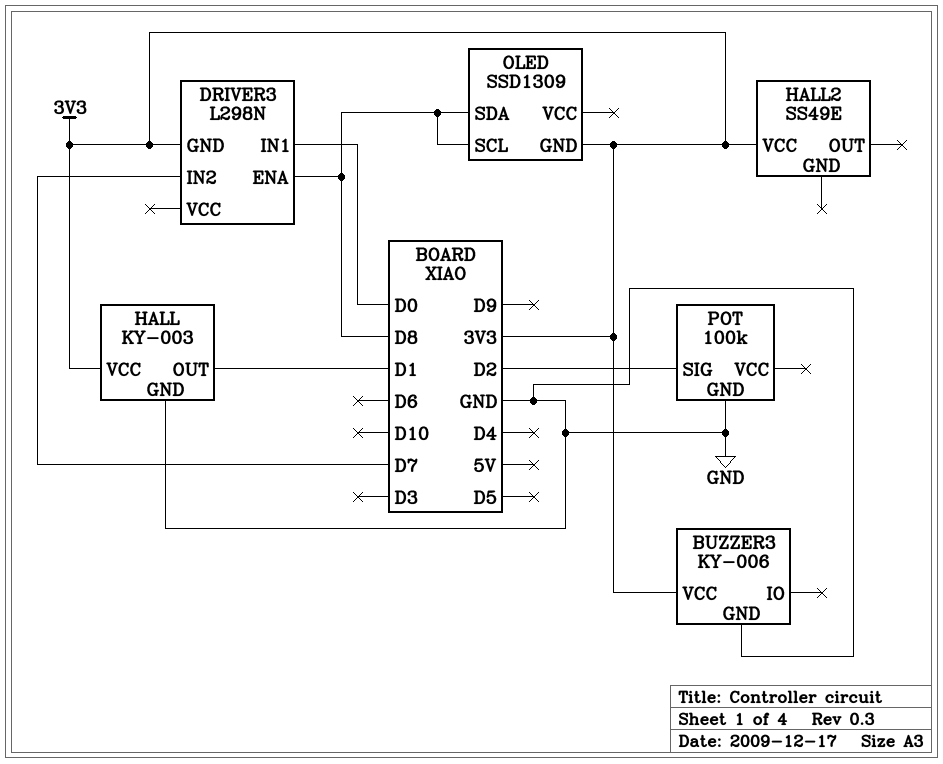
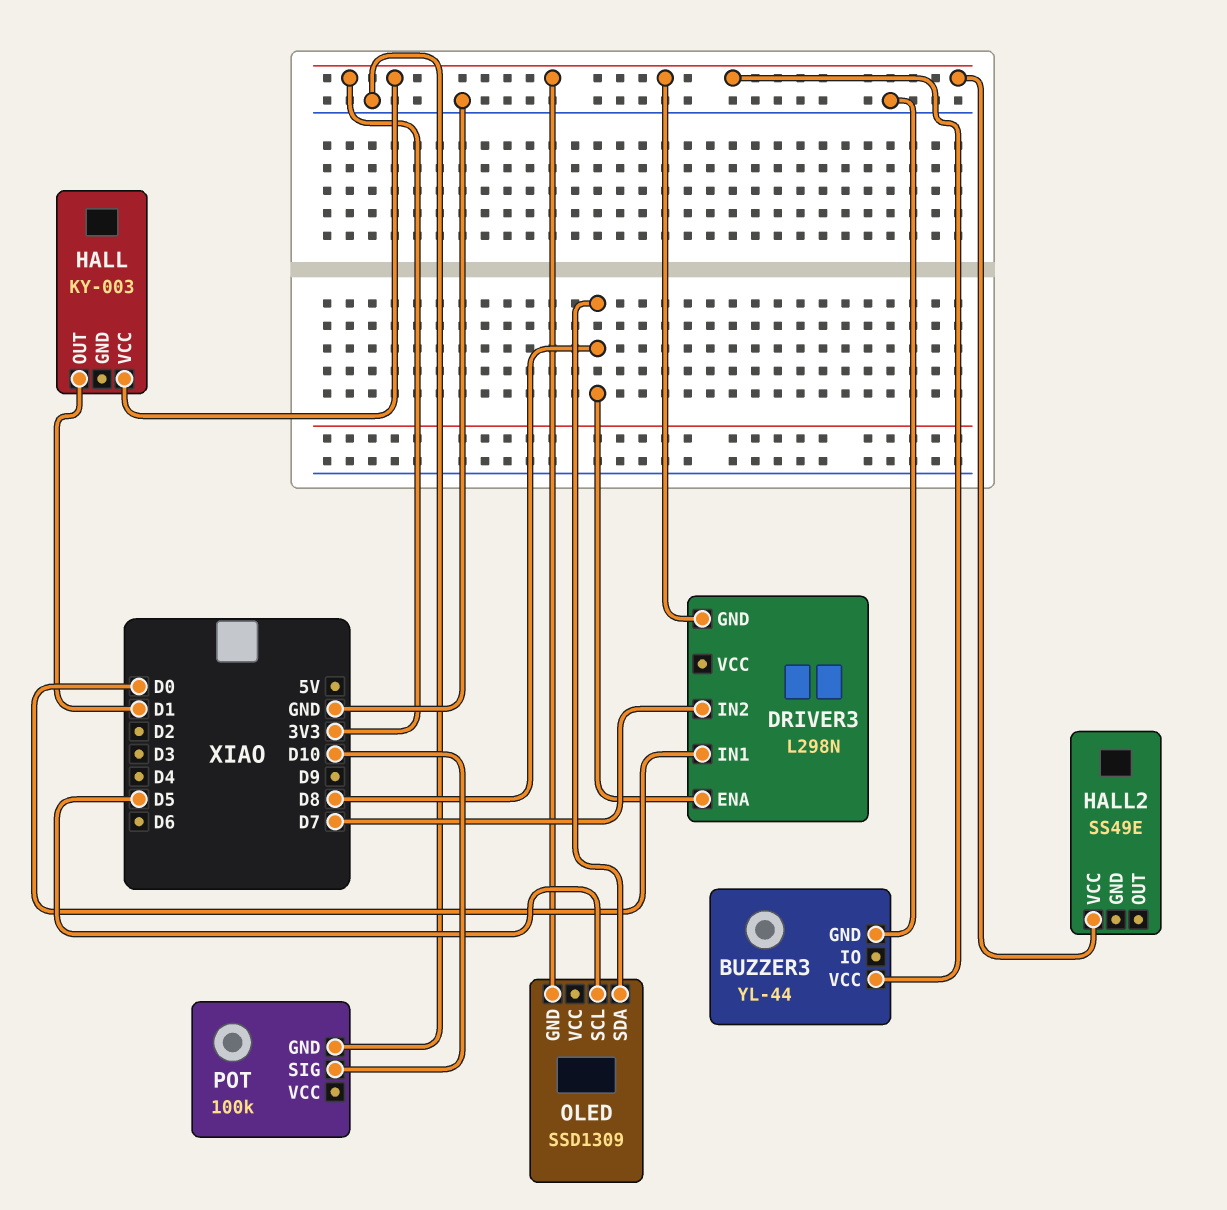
BUZZER3: KY-006 -> YL-44
HALL pin GND: GND -> none
OLED pin SCL: D8 -> D5
POT pin SIG: D2 -> D10

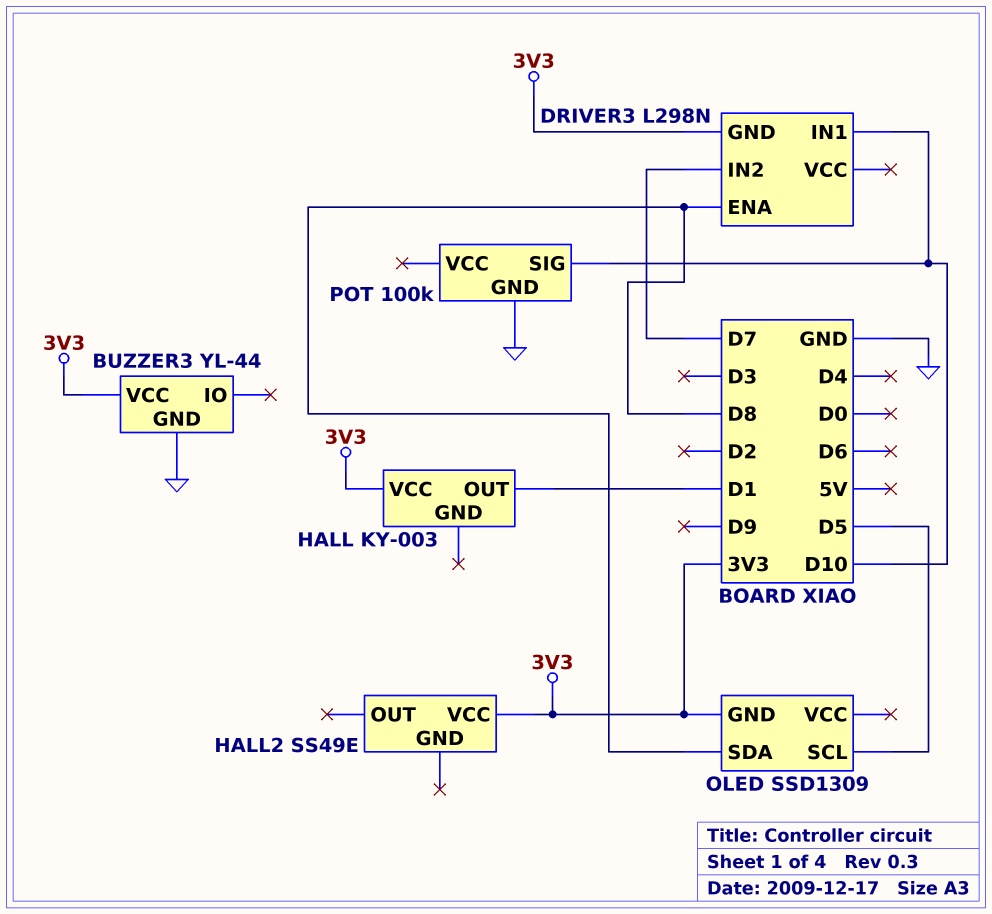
DRIVER3 pin IN1: D0 -> D10

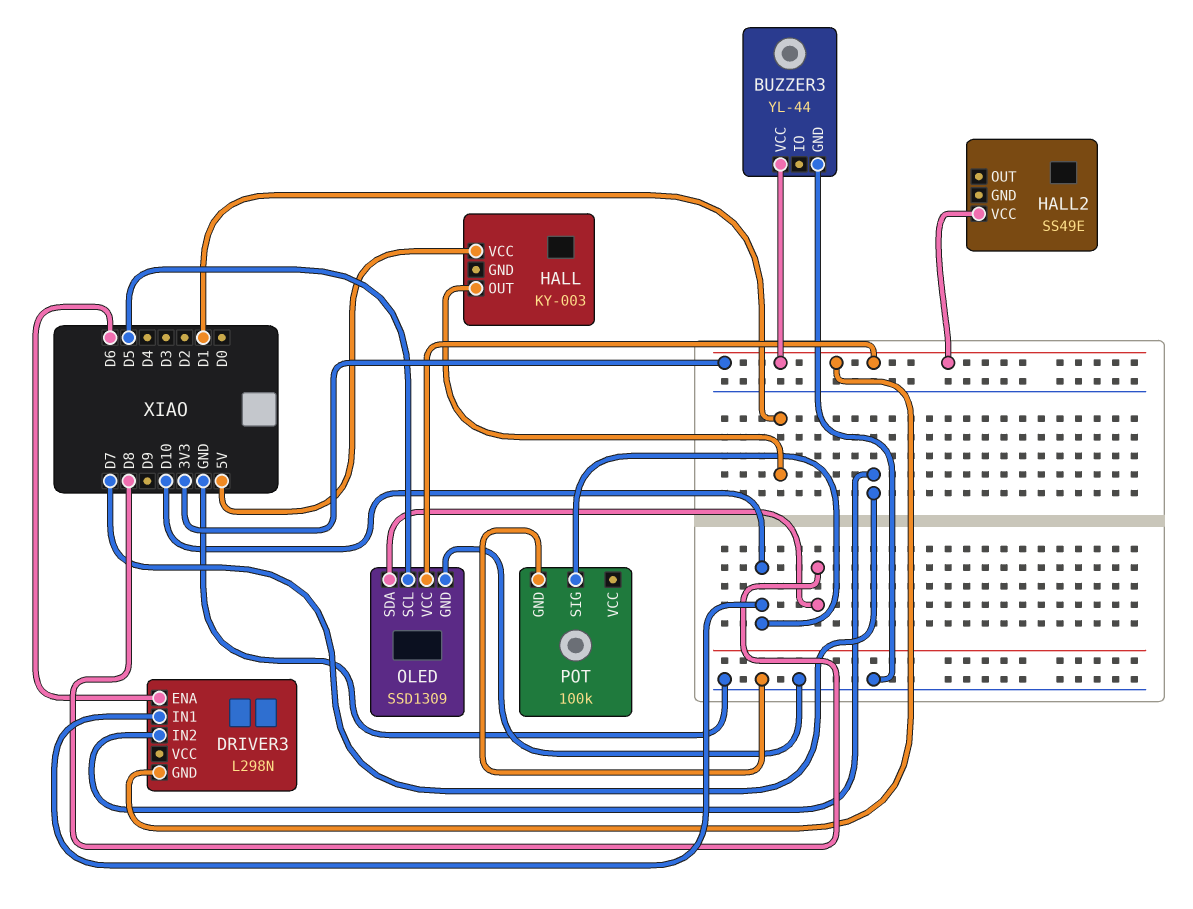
DRIVER3 pin ENA: D8 -> D6
HALL pin VCC: 3V3 -> 5V
OLED pin GND: 3V3 -> GND
OLED pin VCC: none -> 3V3

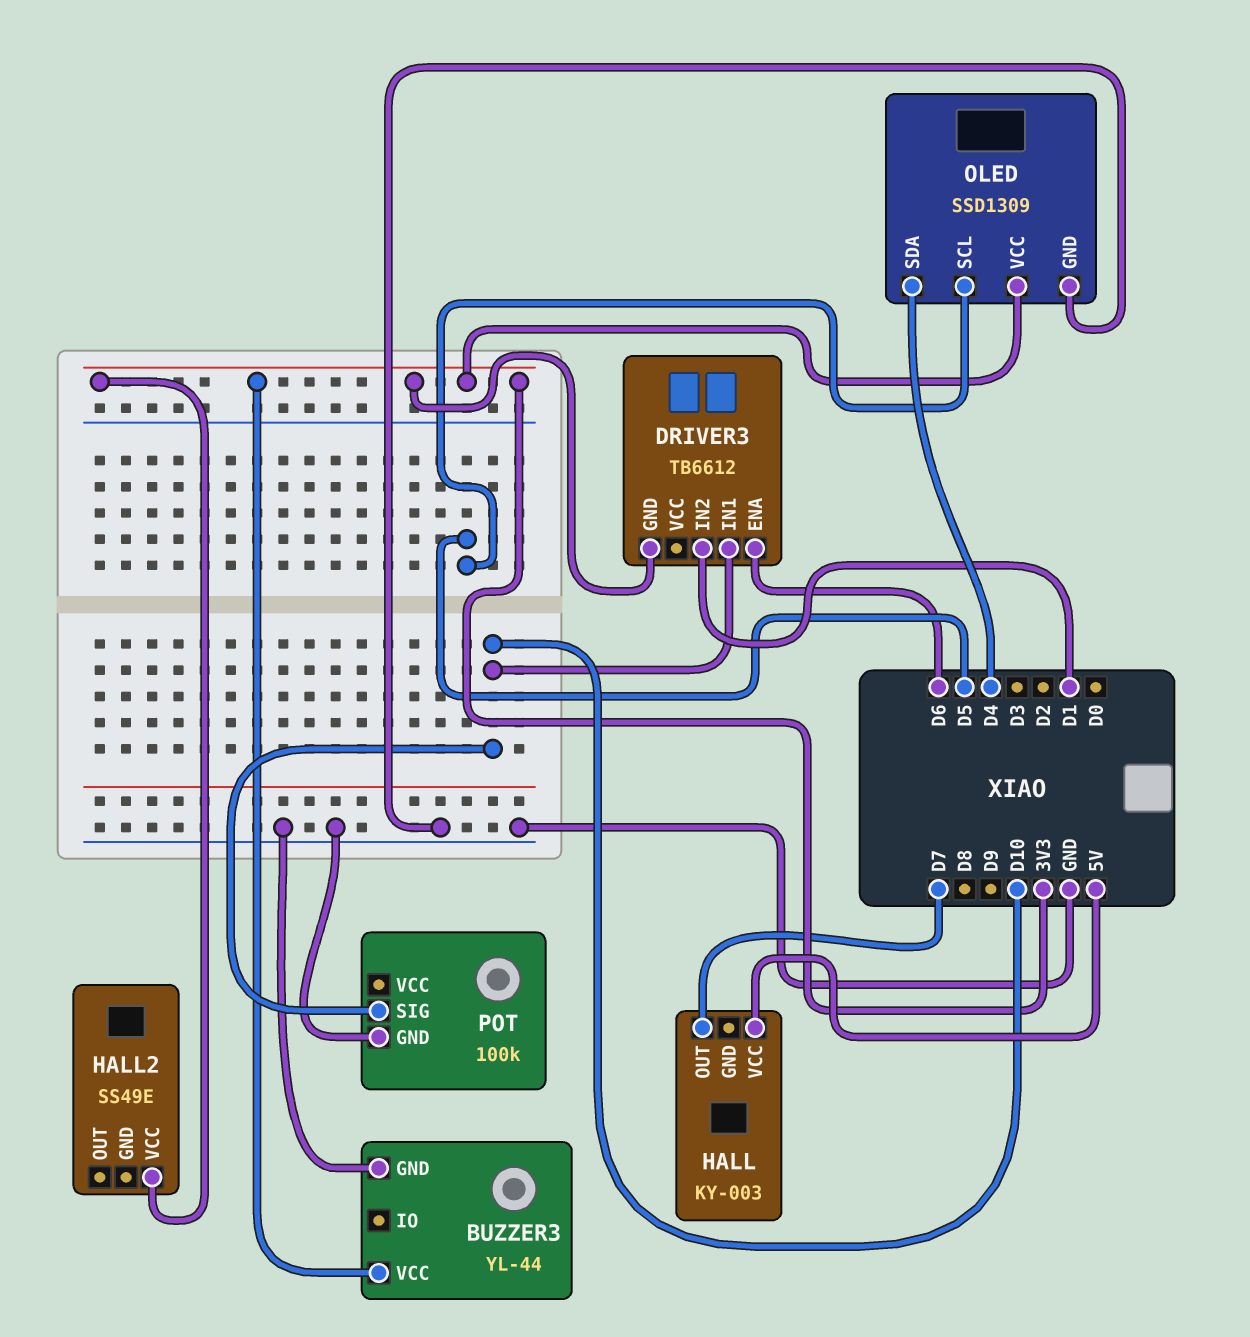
DRIVER3: L298N -> TB6612
DRIVER3 pin IN2: D7 -> D1
HALL pin OUT: D1 -> D7
OLED pin SDA: D8 -> D4

